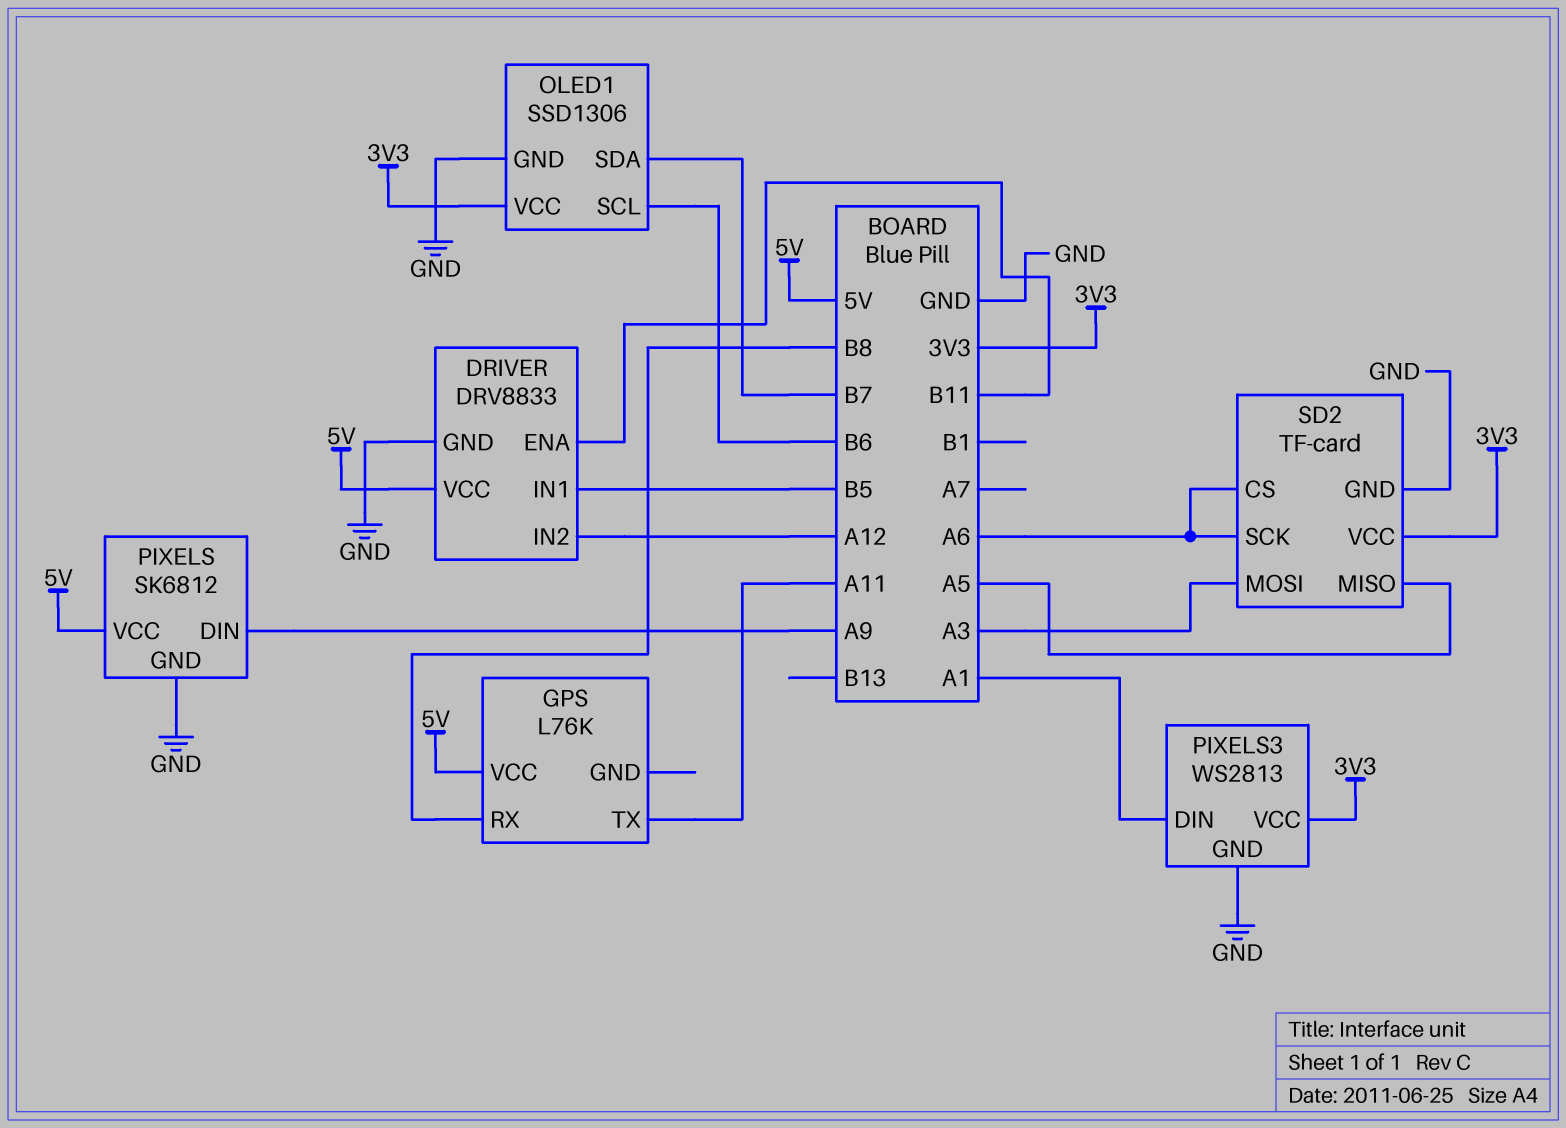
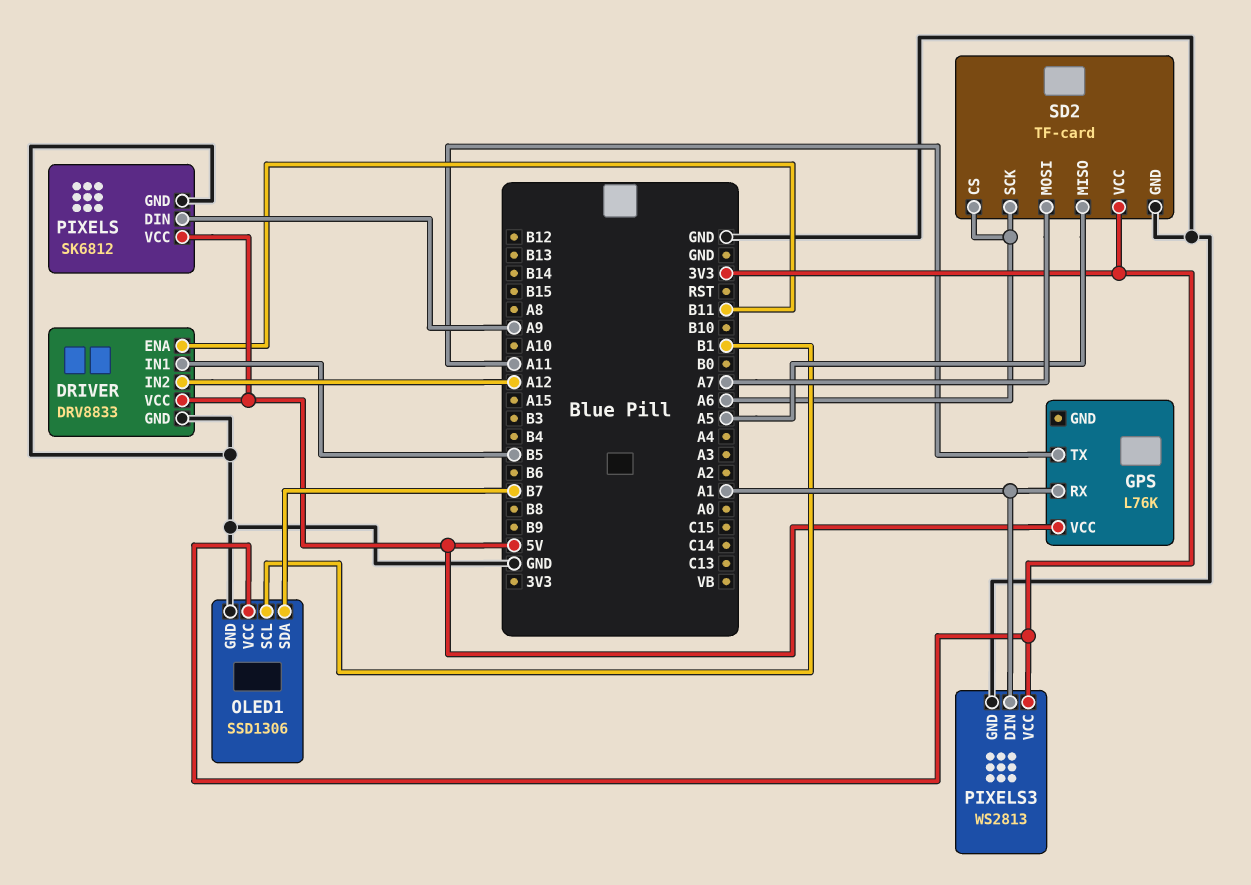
GPS pin RX: B8 -> A1
OLED1 pin SCL: B6 -> B1
SD2 pin MOSI: A3 -> A7

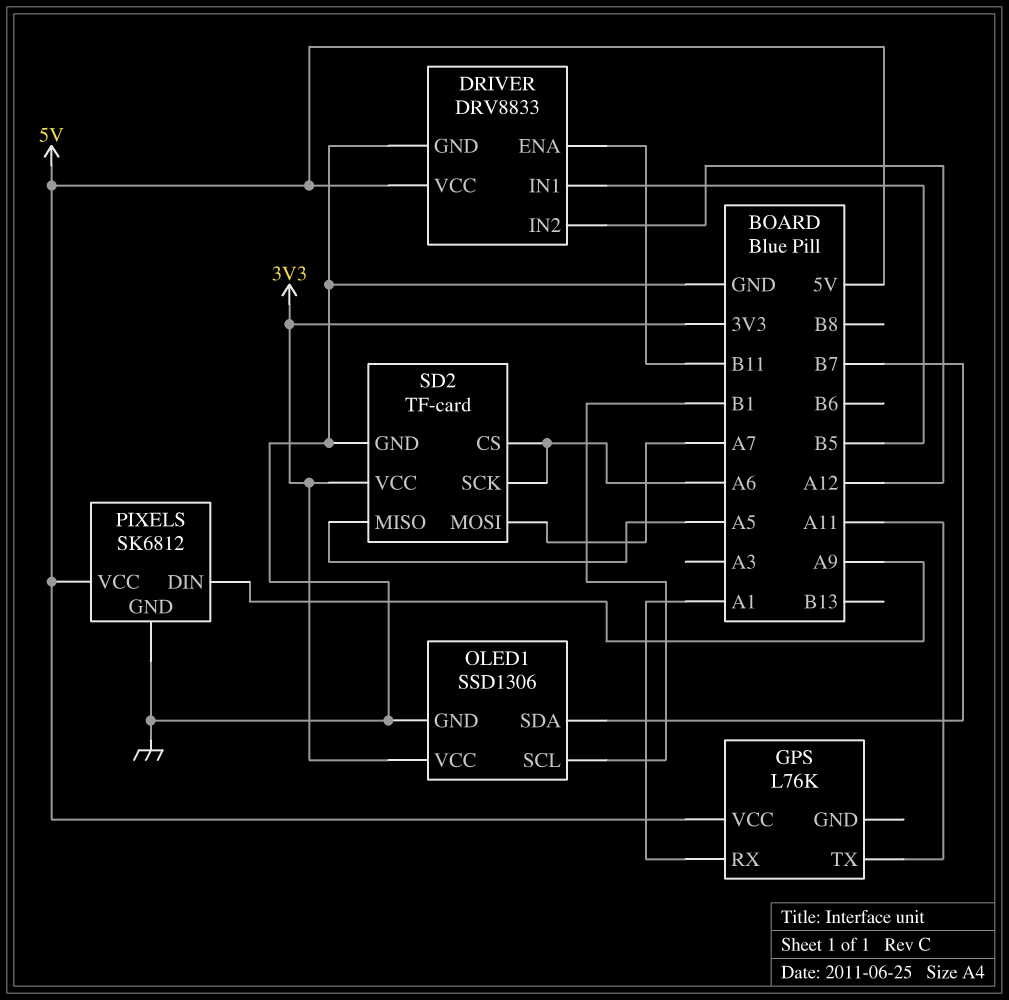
PIXELS3: WS2813 -> none
PIXELS3 pin DIN: A1 -> none
PIXELS3 pin GND: GND -> none
PIXELS3 pin VCC: 3V3 -> none

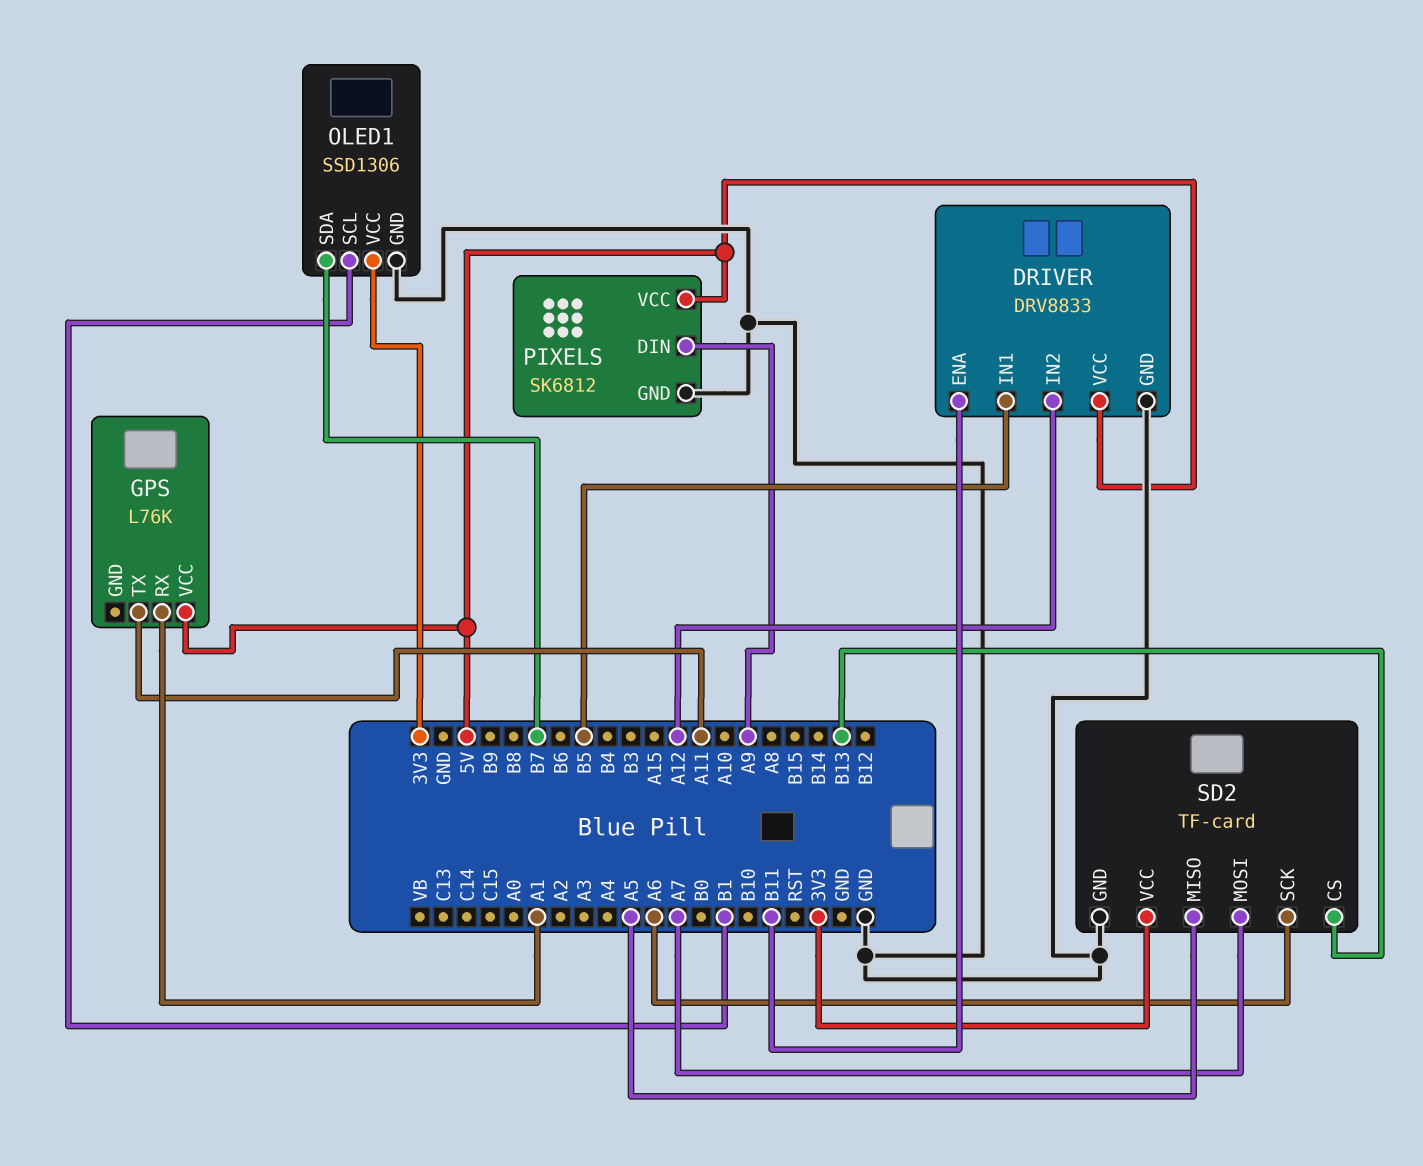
SD2 pin CS: A6 -> B13

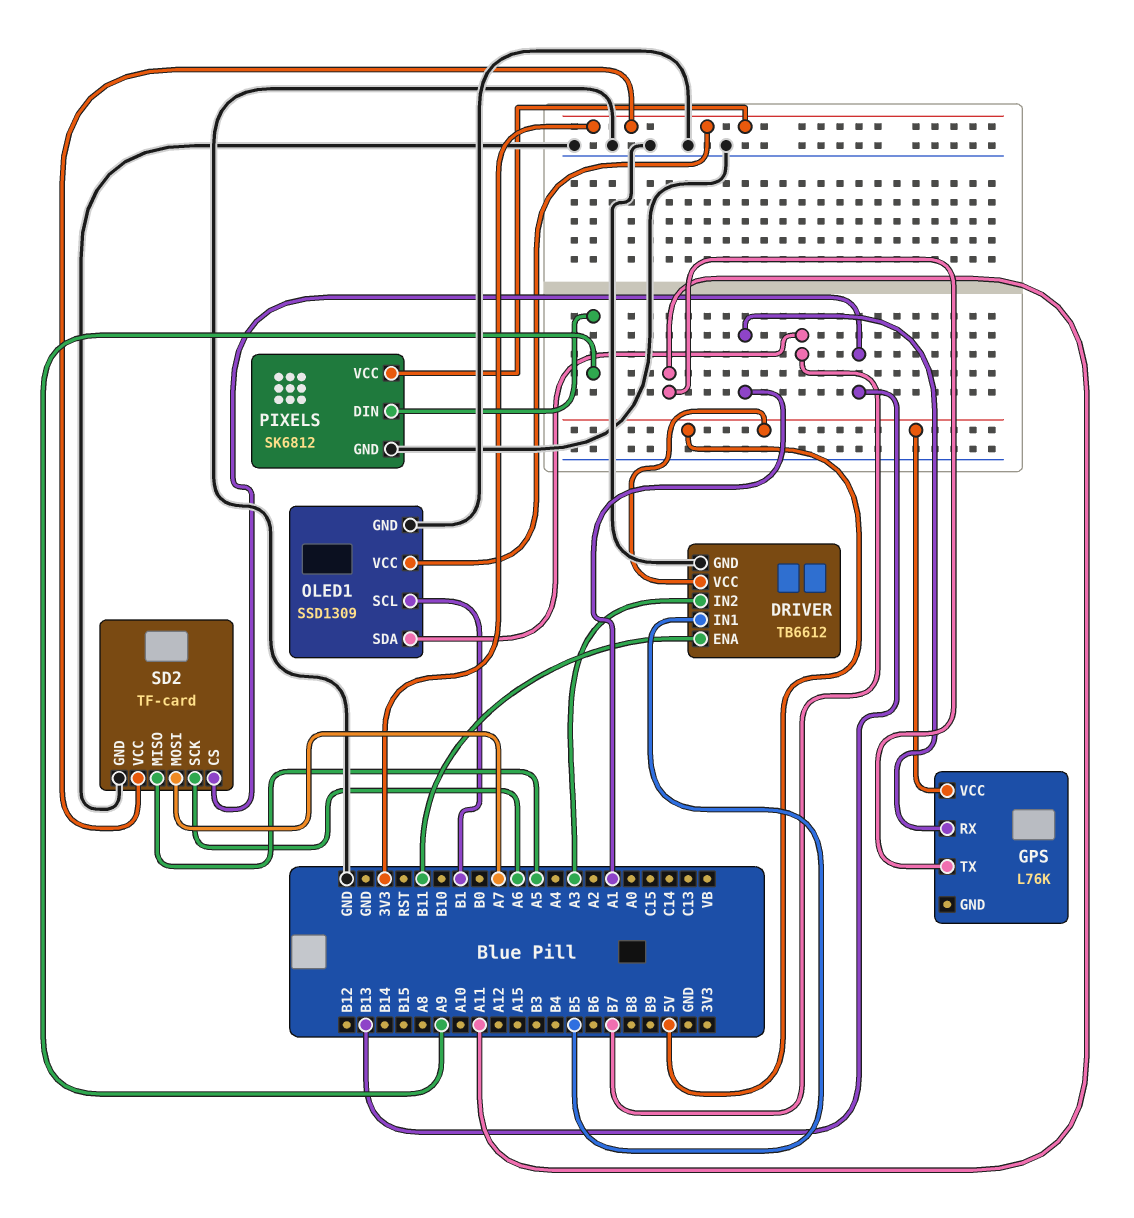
DRIVER: DRV8833 -> TB6612
DRIVER pin IN2: A12 -> A3
OLED1: SSD1306 -> SSD1309
PIXELS pin VCC: 5V -> 3V3

